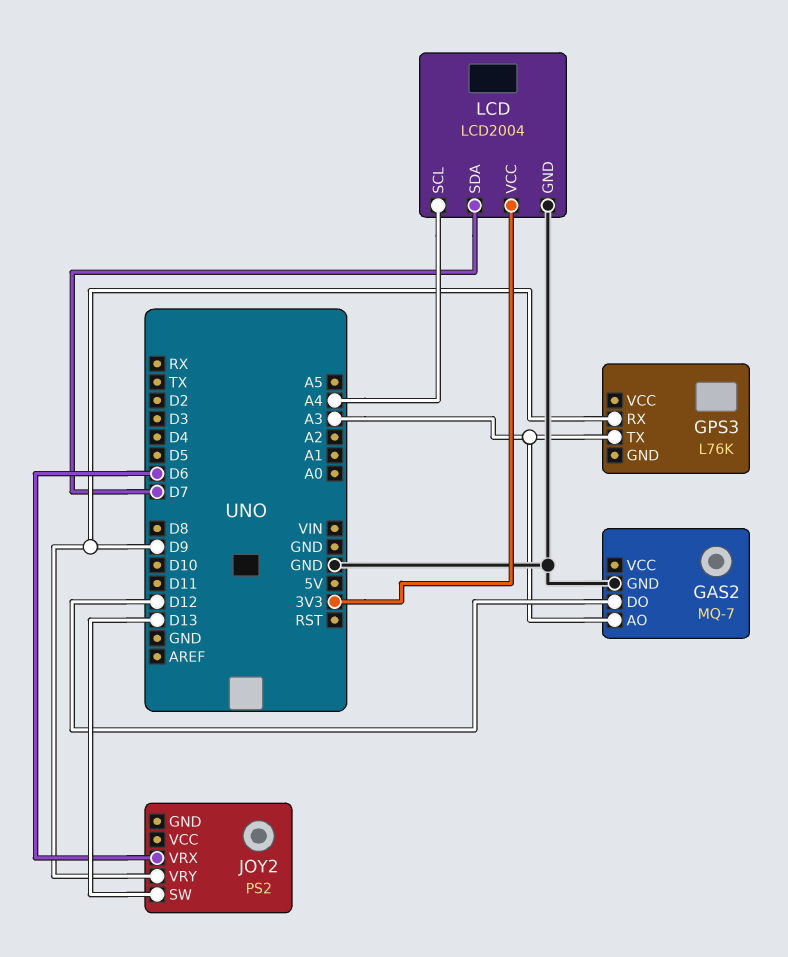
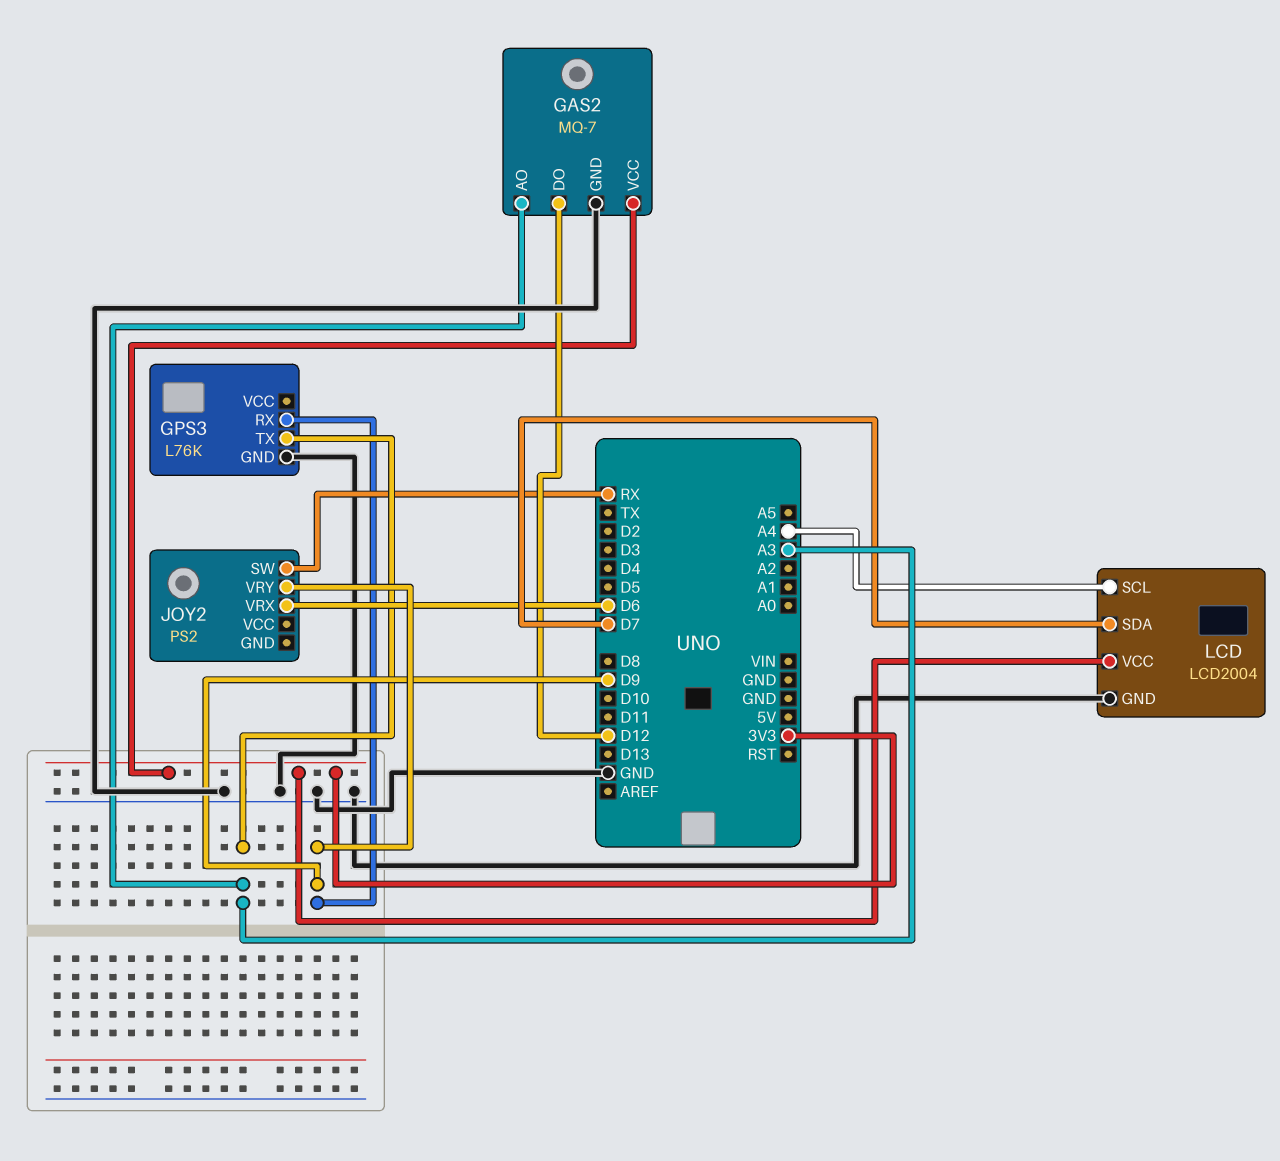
GAS2 pin VCC: none -> 3V3
GPS3 pin GND: none -> GND
JOY2 pin SW: D13 -> RX

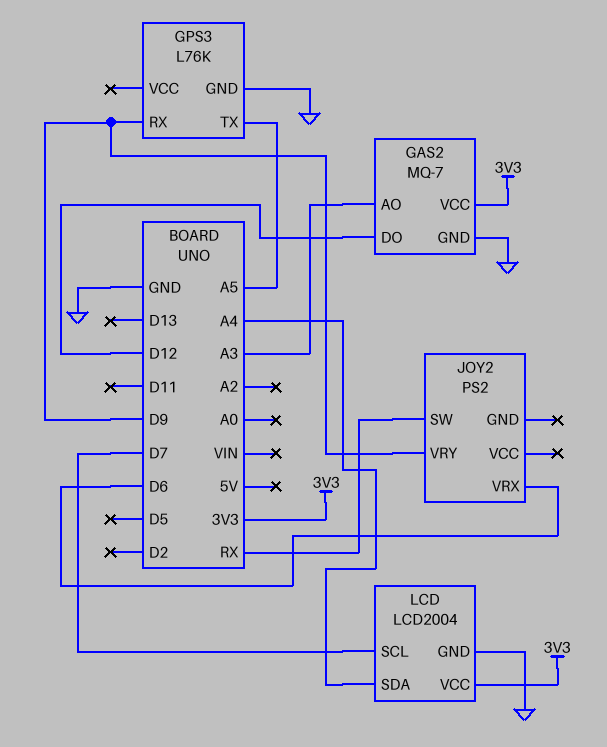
GPS3 pin TX: A3 -> A5
LCD pin SCL: A4 -> D7
LCD pin SDA: D7 -> A4

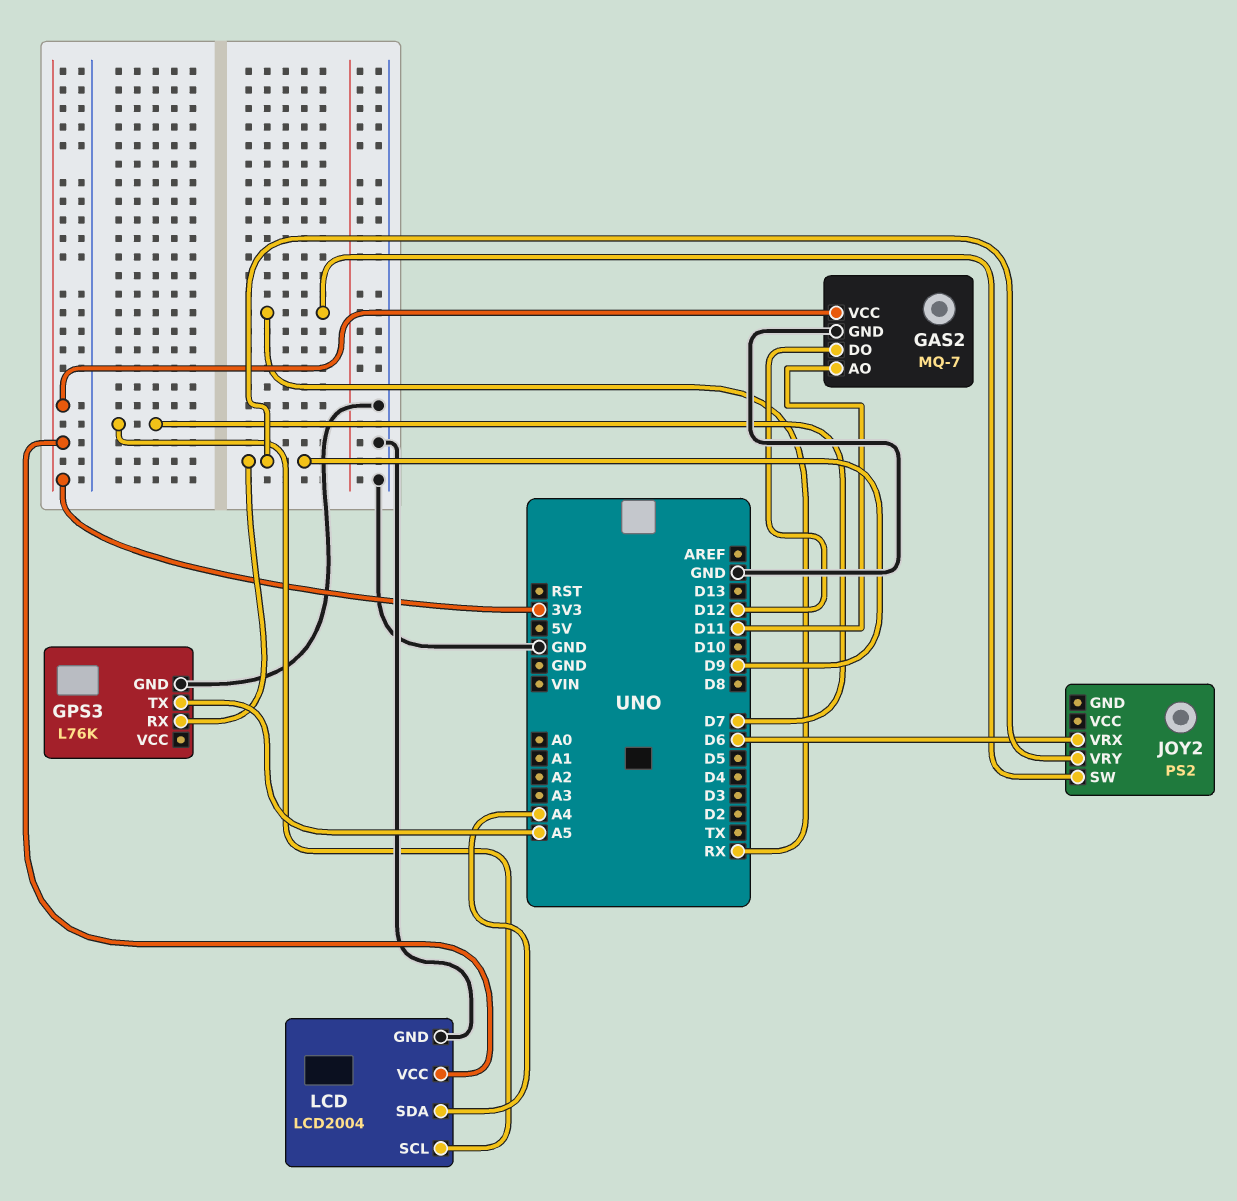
GAS2 pin AO: A3 -> D11

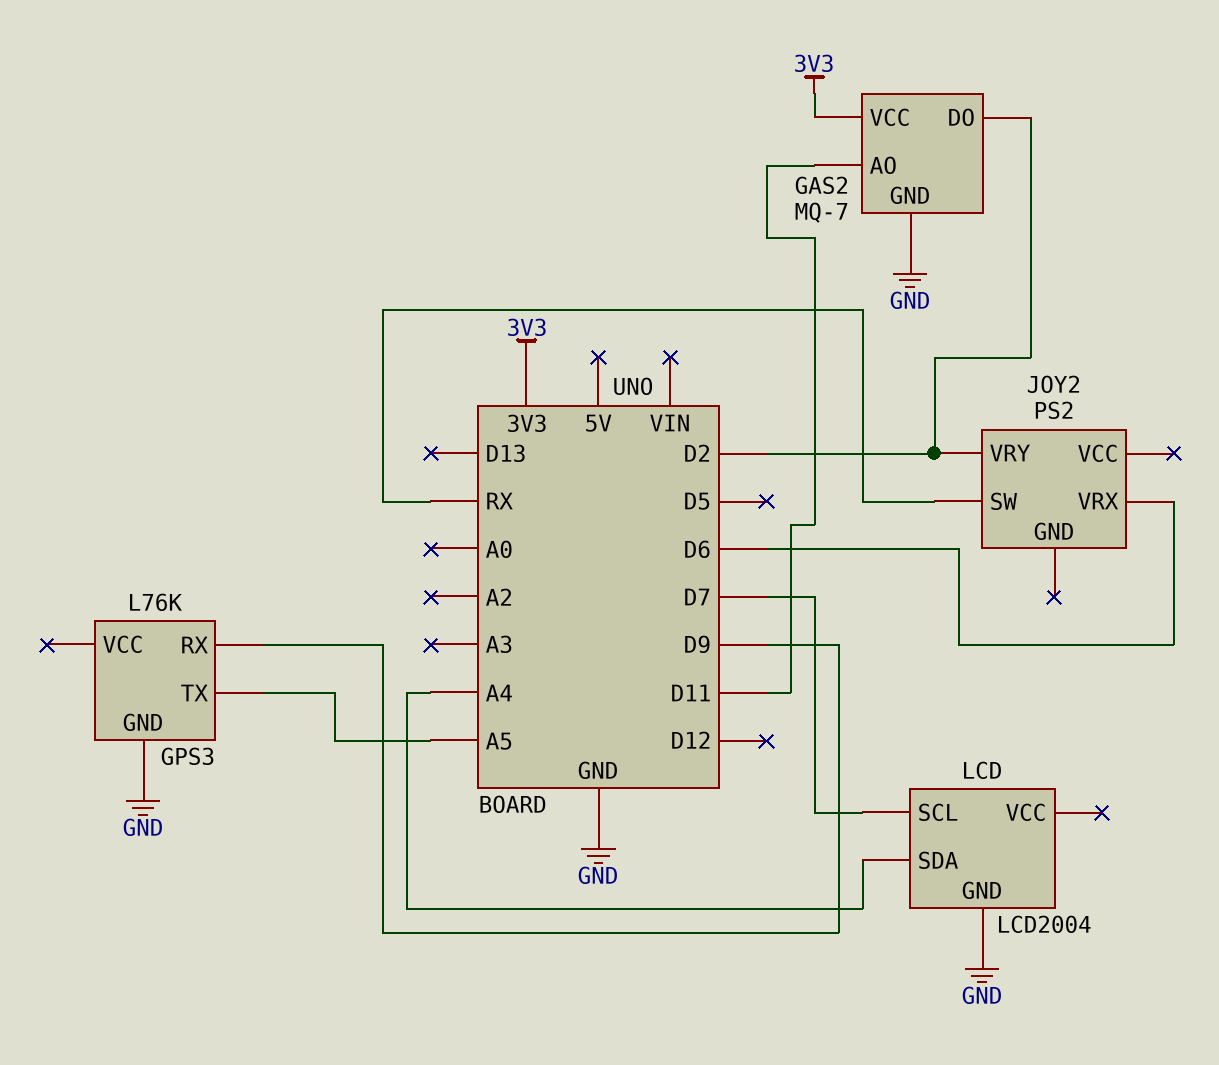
GAS2 pin DO: D12 -> D2
JOY2 pin VRY: D9 -> D2
LCD pin VCC: 3V3 -> none

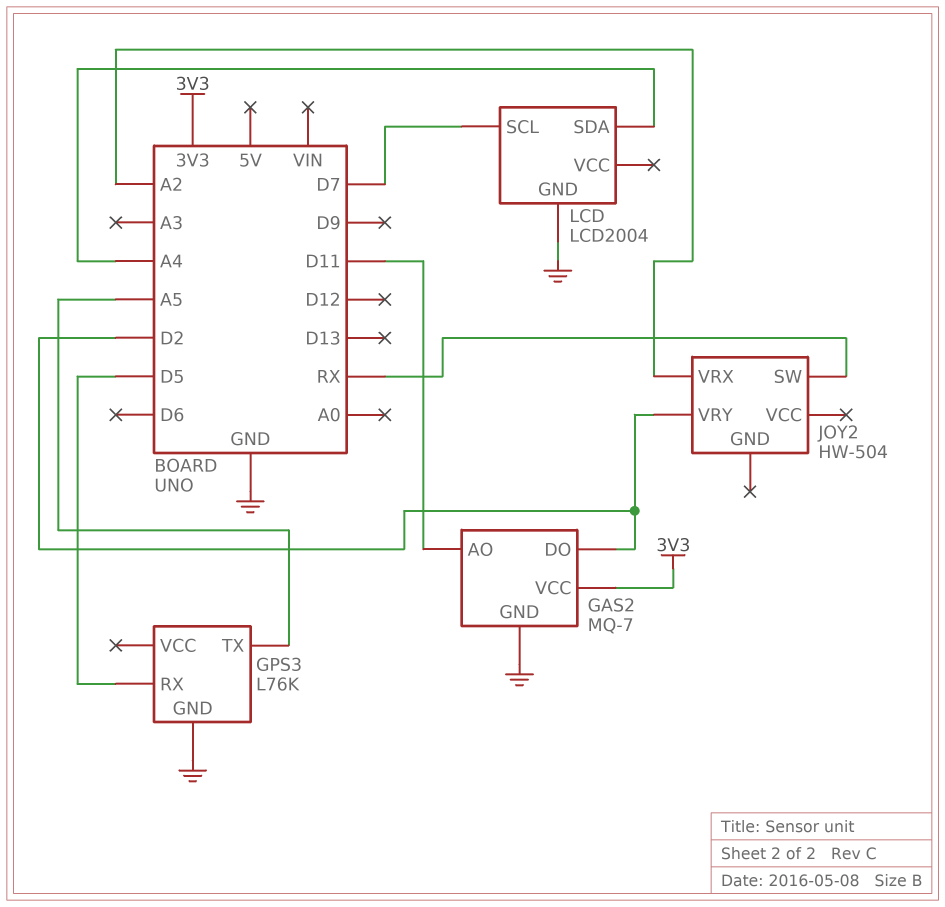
GPS3 pin RX: D9 -> D5
JOY2: PS2 -> HW-504
JOY2 pin VRX: D6 -> A2

